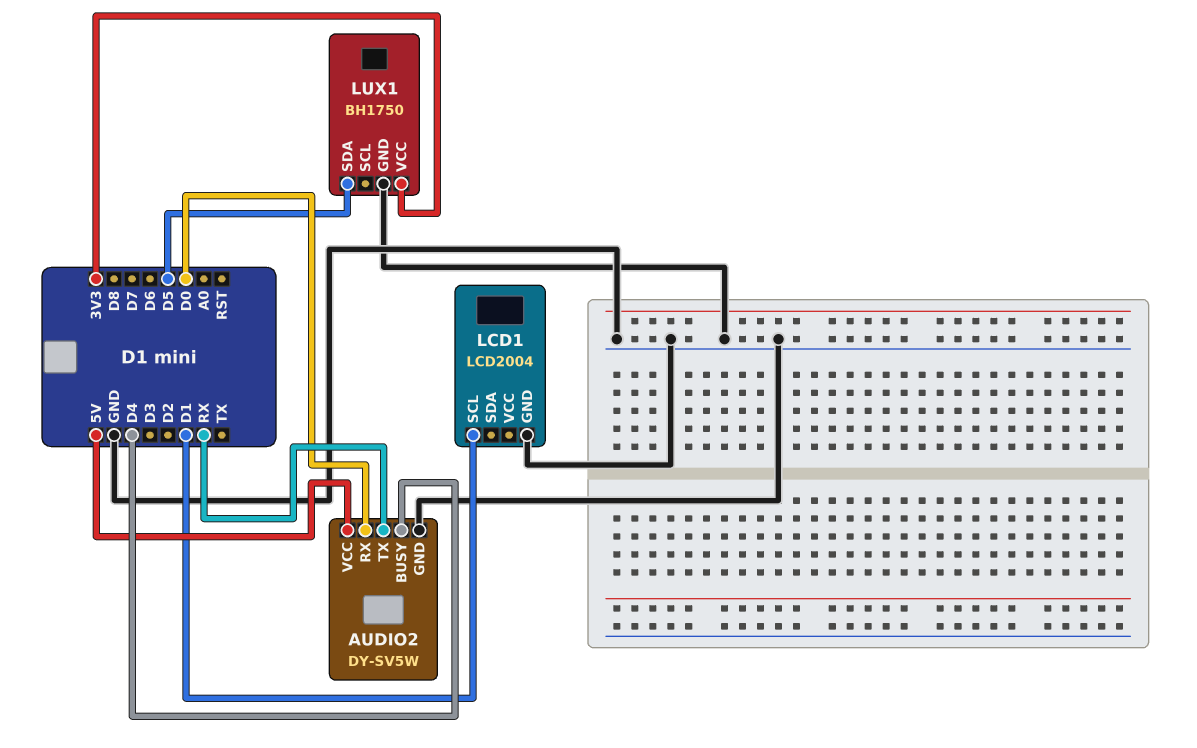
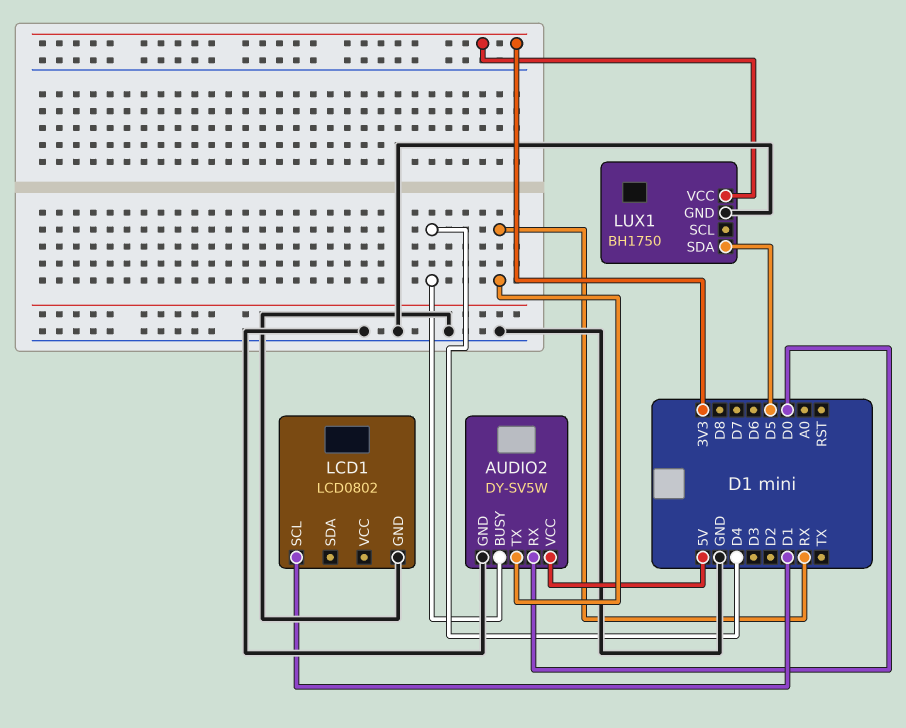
LCD1: LCD2004 -> LCD0802

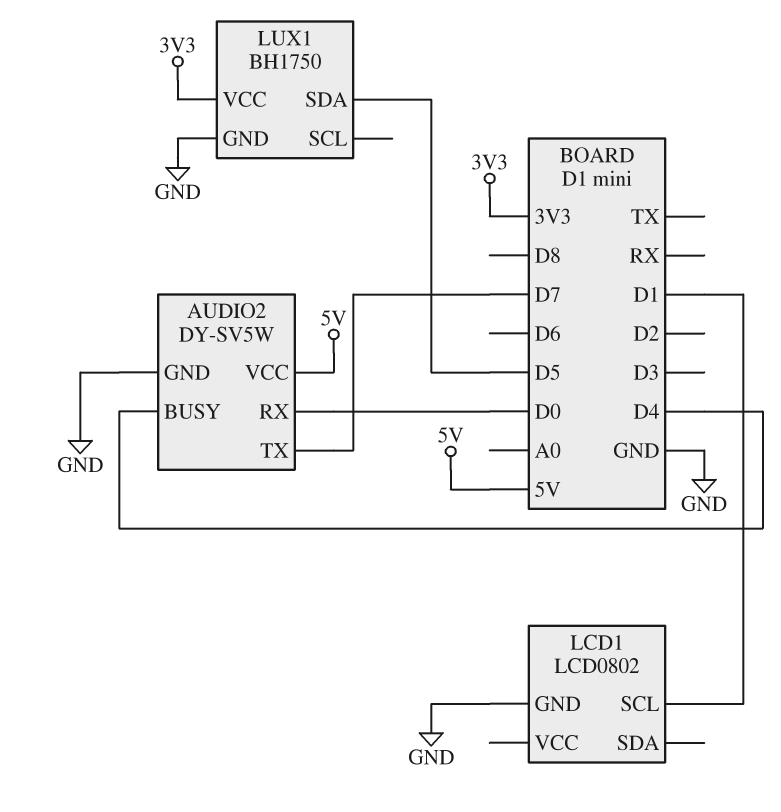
AUDIO2 pin TX: RX -> D7

